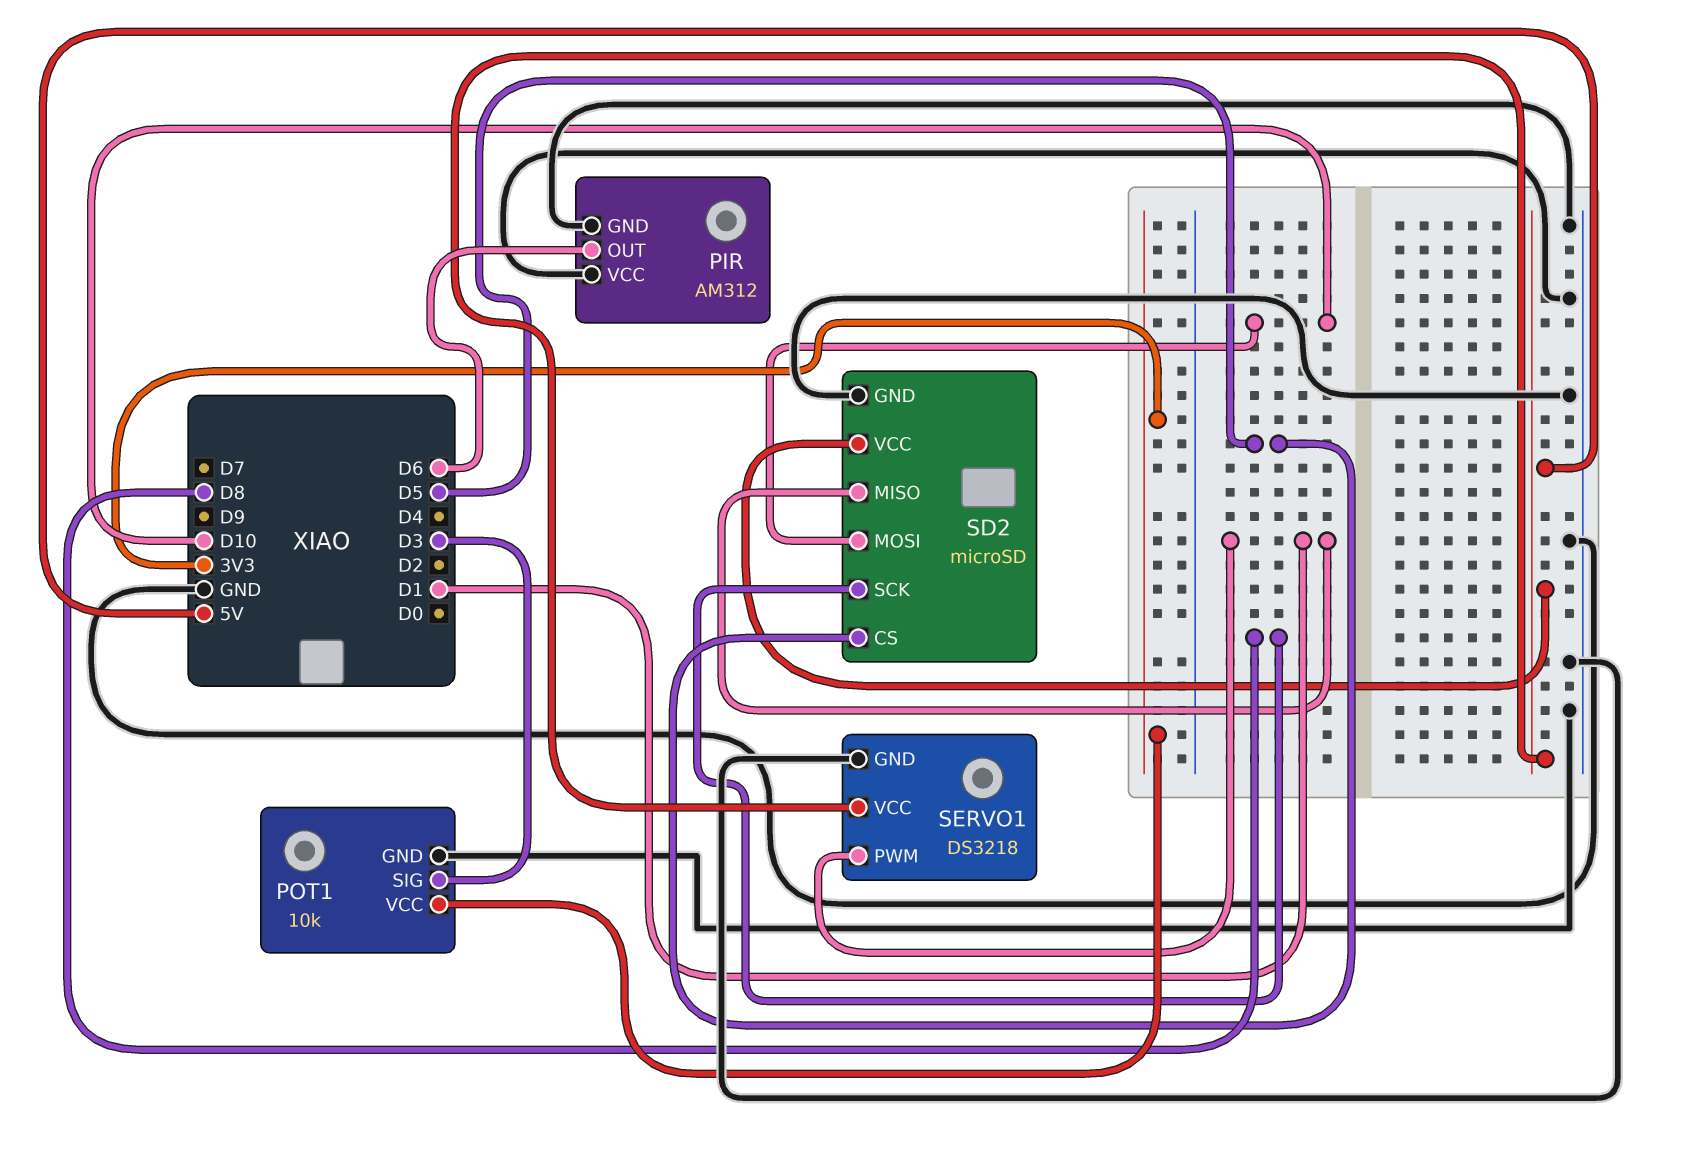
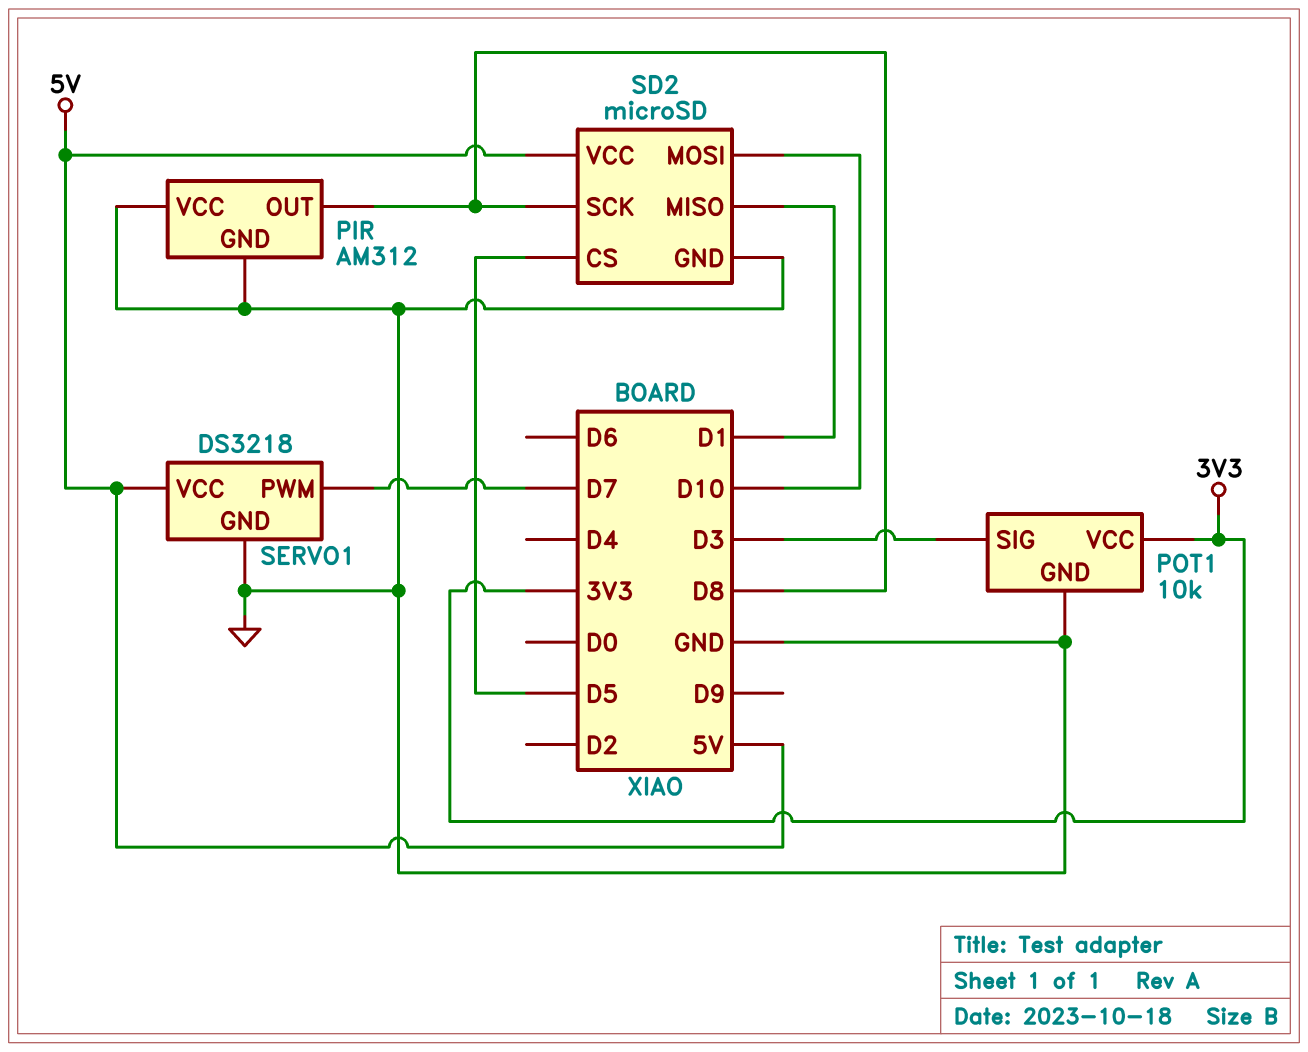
PIR pin OUT: D6 -> D8
SERVO1 pin PWM: D1 -> D7

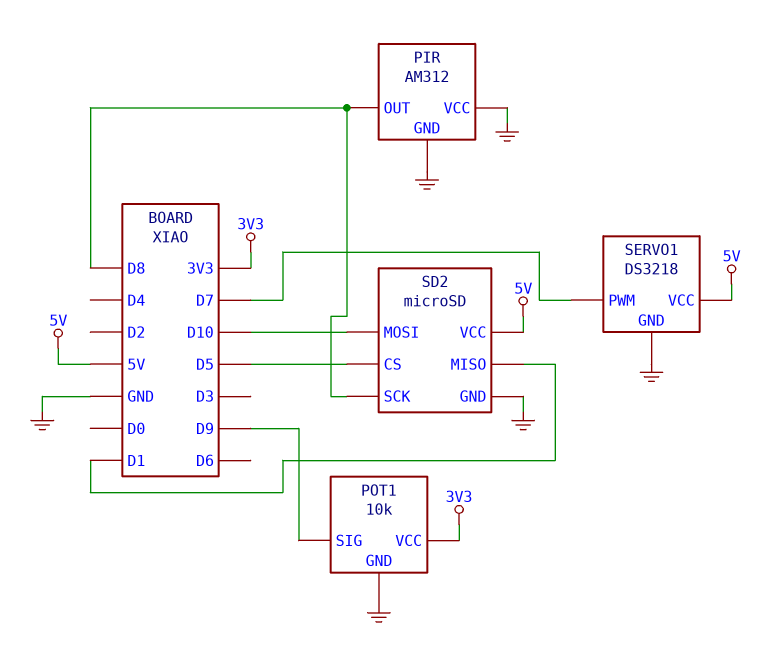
POT1 pin SIG: D3 -> D9

